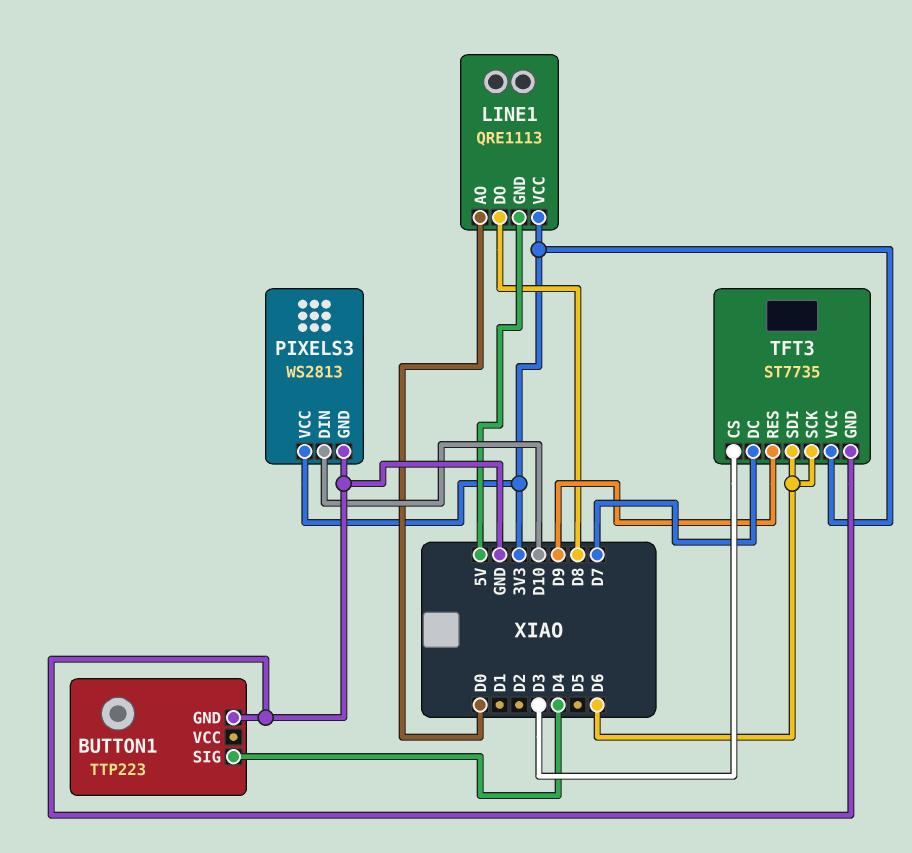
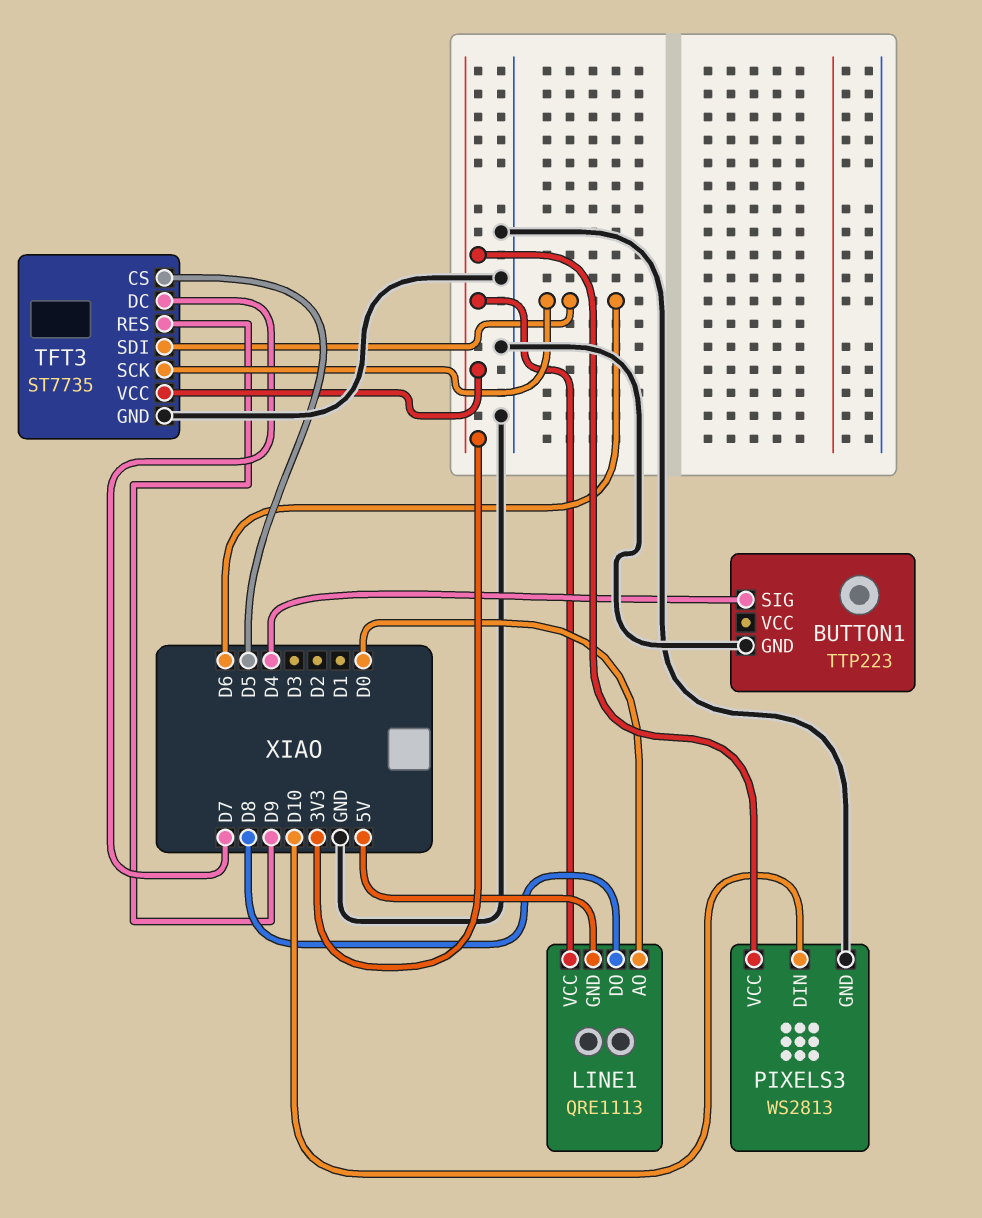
TFT3 pin CS: D3 -> D5

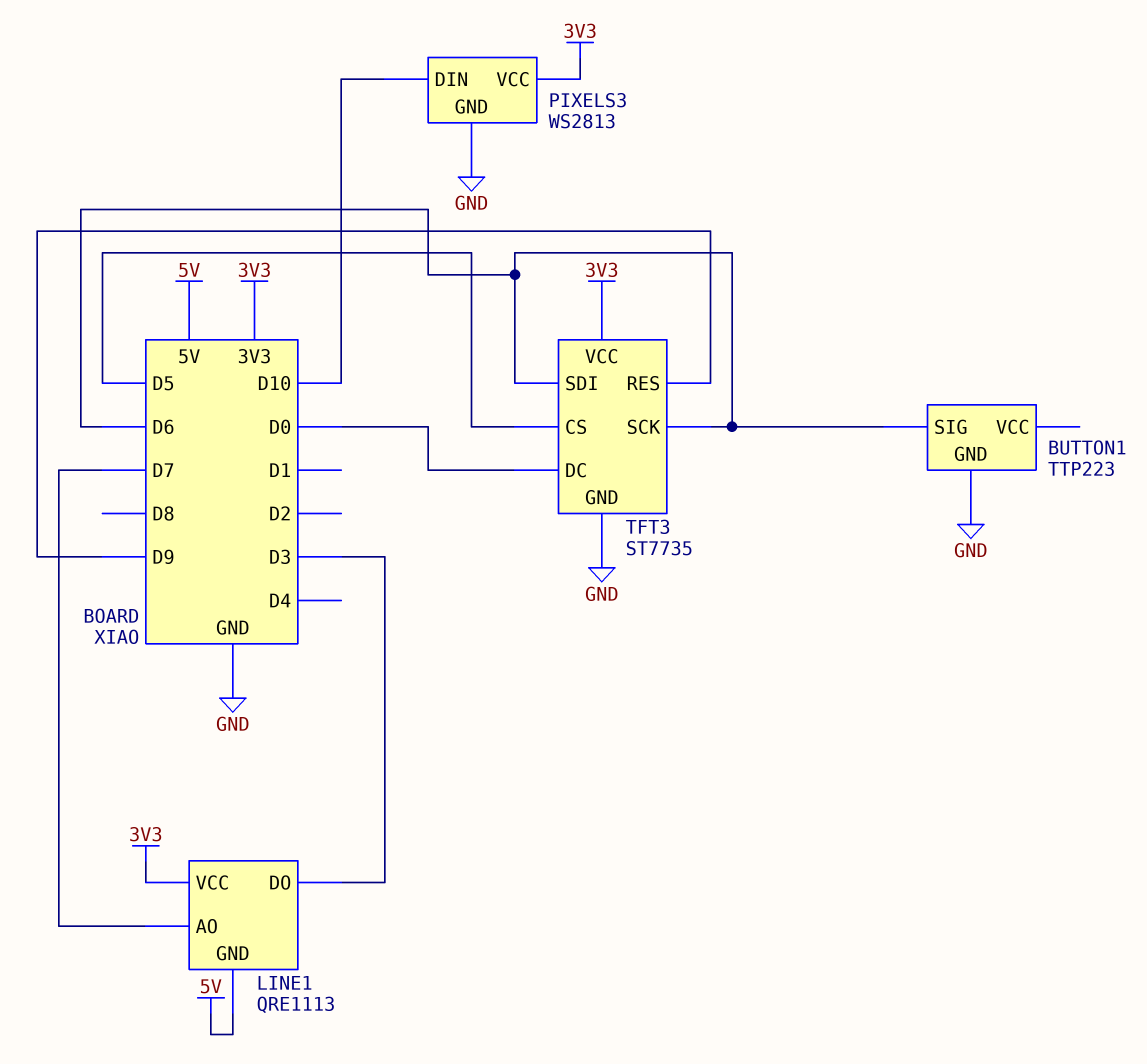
BUTTON1 pin SIG: D4 -> D6
LINE1 pin AO: D0 -> D7
LINE1 pin DO: D8 -> D3
TFT3 pin DC: D7 -> D0

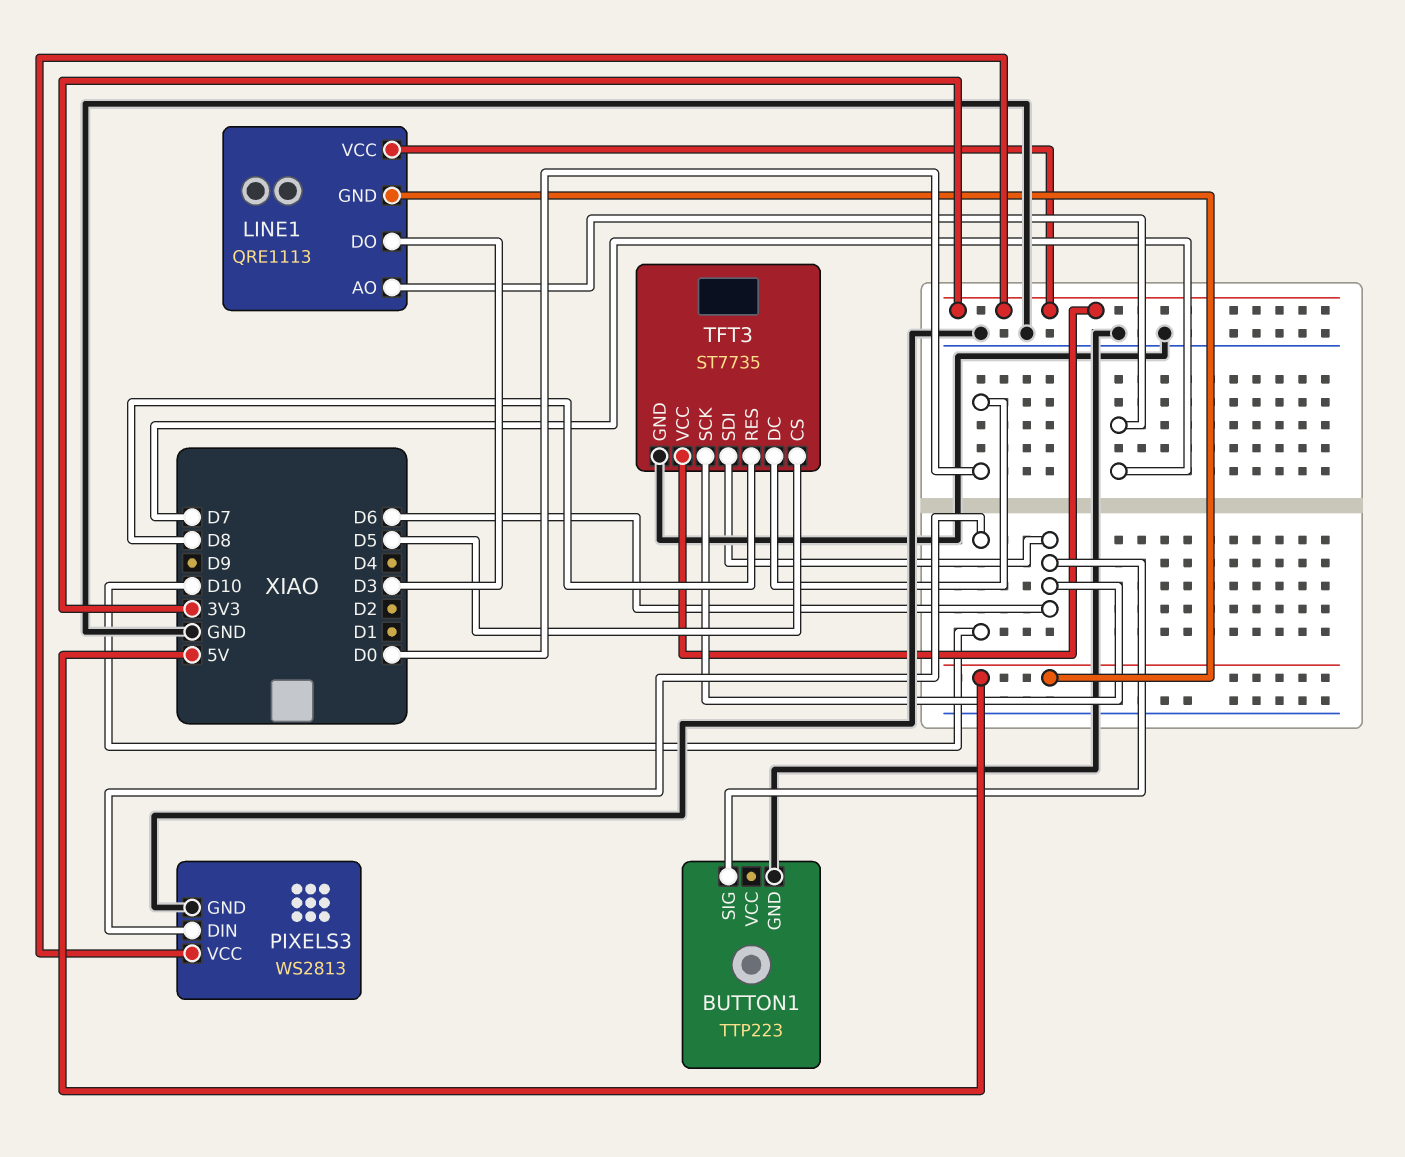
TFT3 pin RES: D9 -> D8

